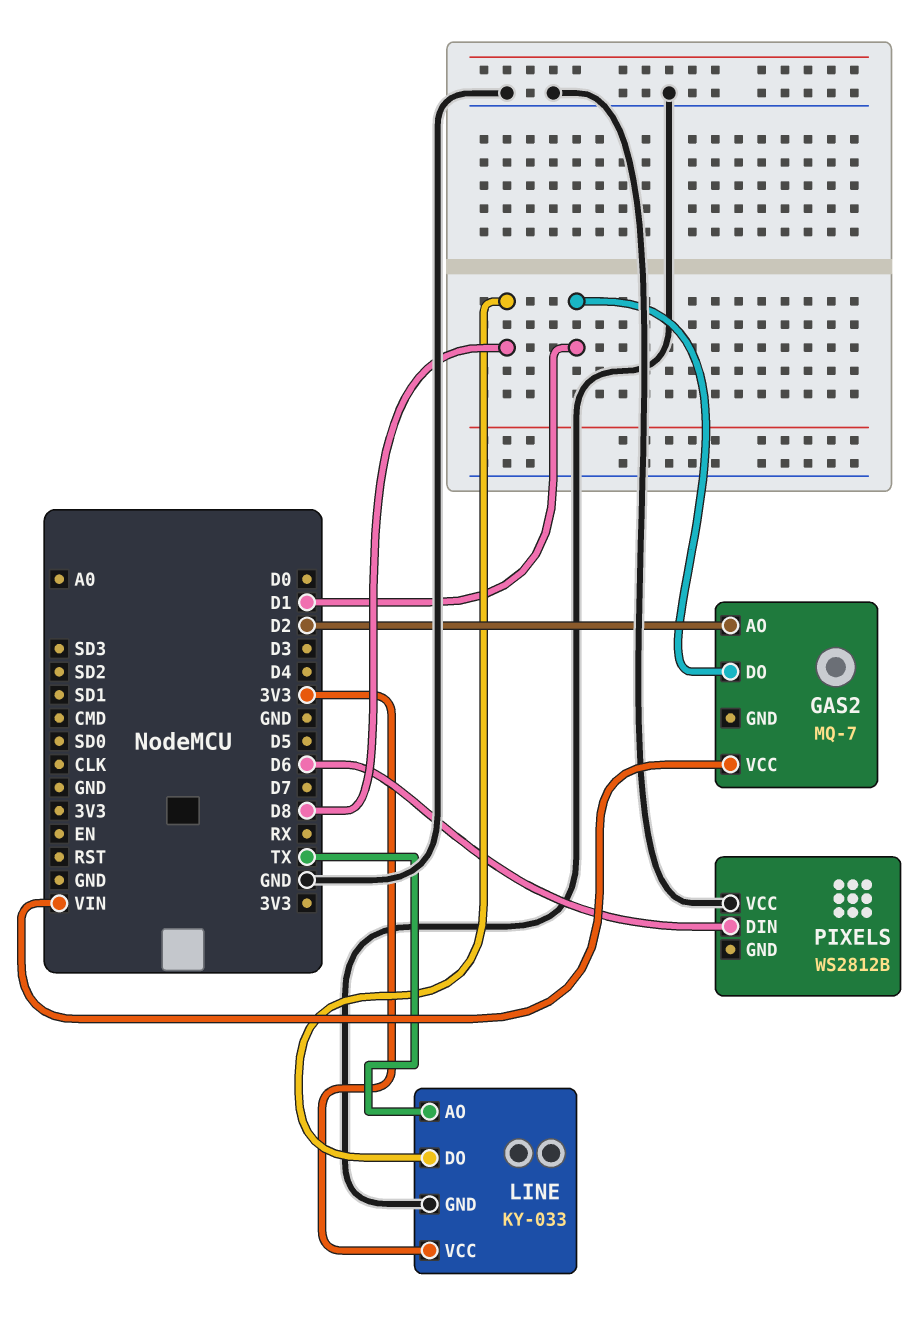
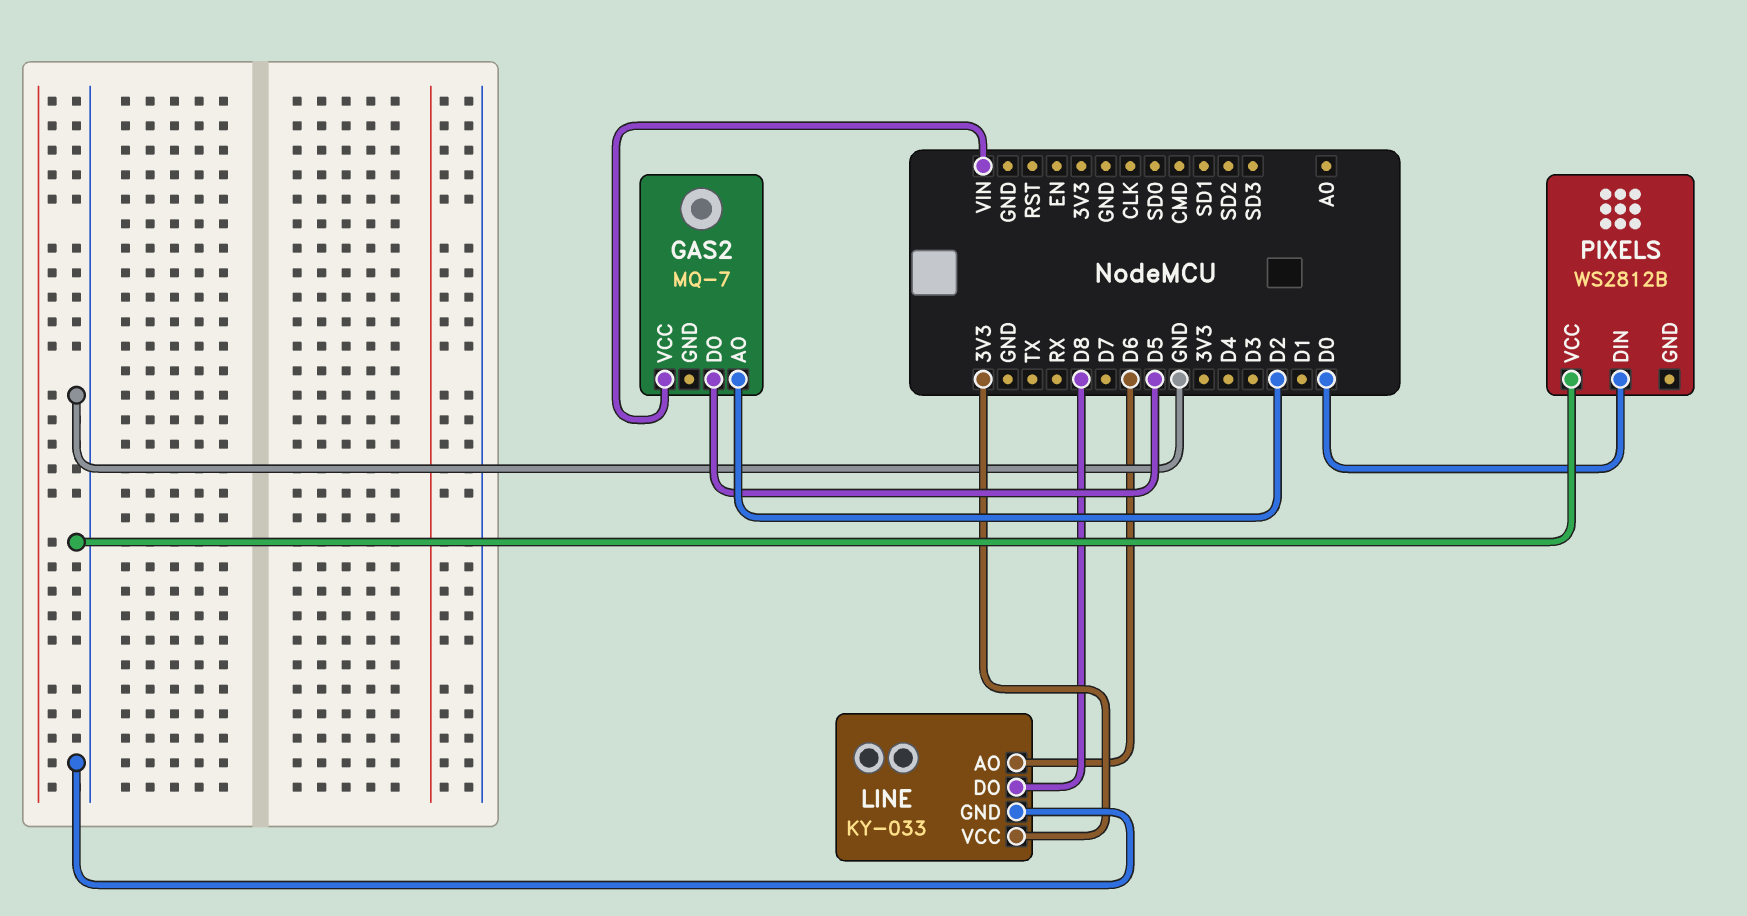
GAS2 pin DO: D1 -> D5
LINE pin AO: TX -> D6
PIXELS pin DIN: D6 -> D0

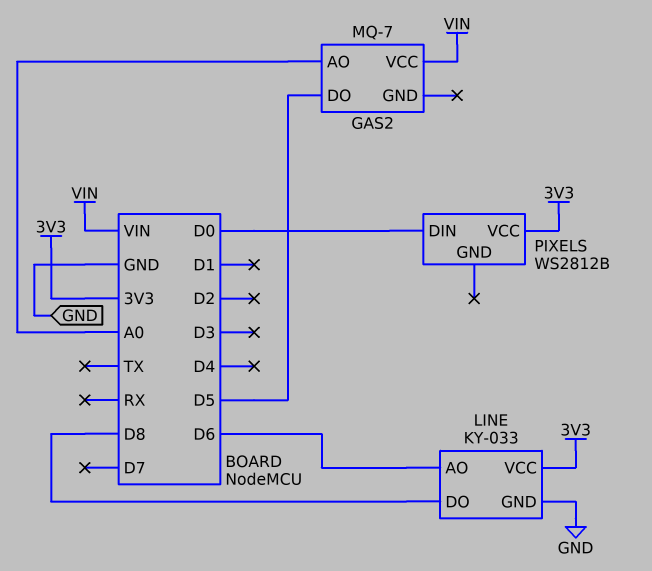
GAS2 pin AO: D2 -> A0
PIXELS pin VCC: GND -> 3V3

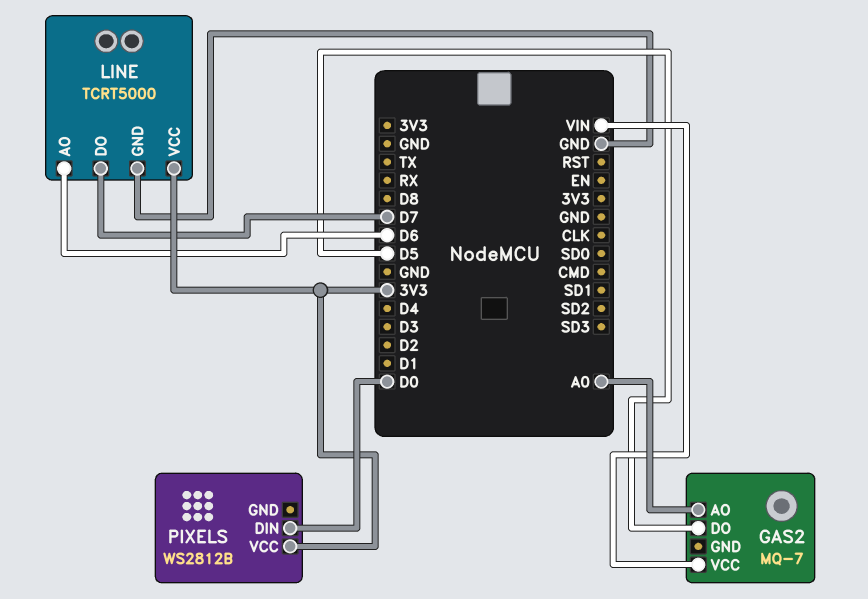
LINE: KY-033 -> TCRT5000
LINE pin DO: D8 -> D7

